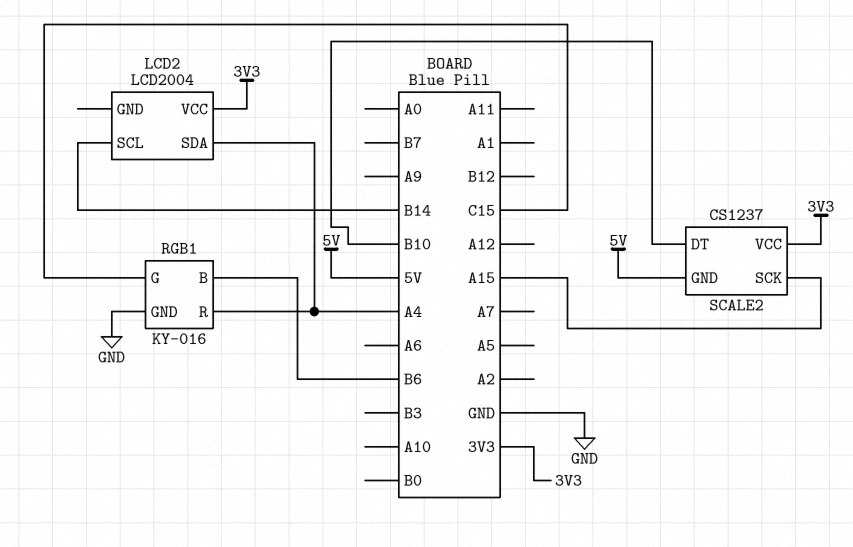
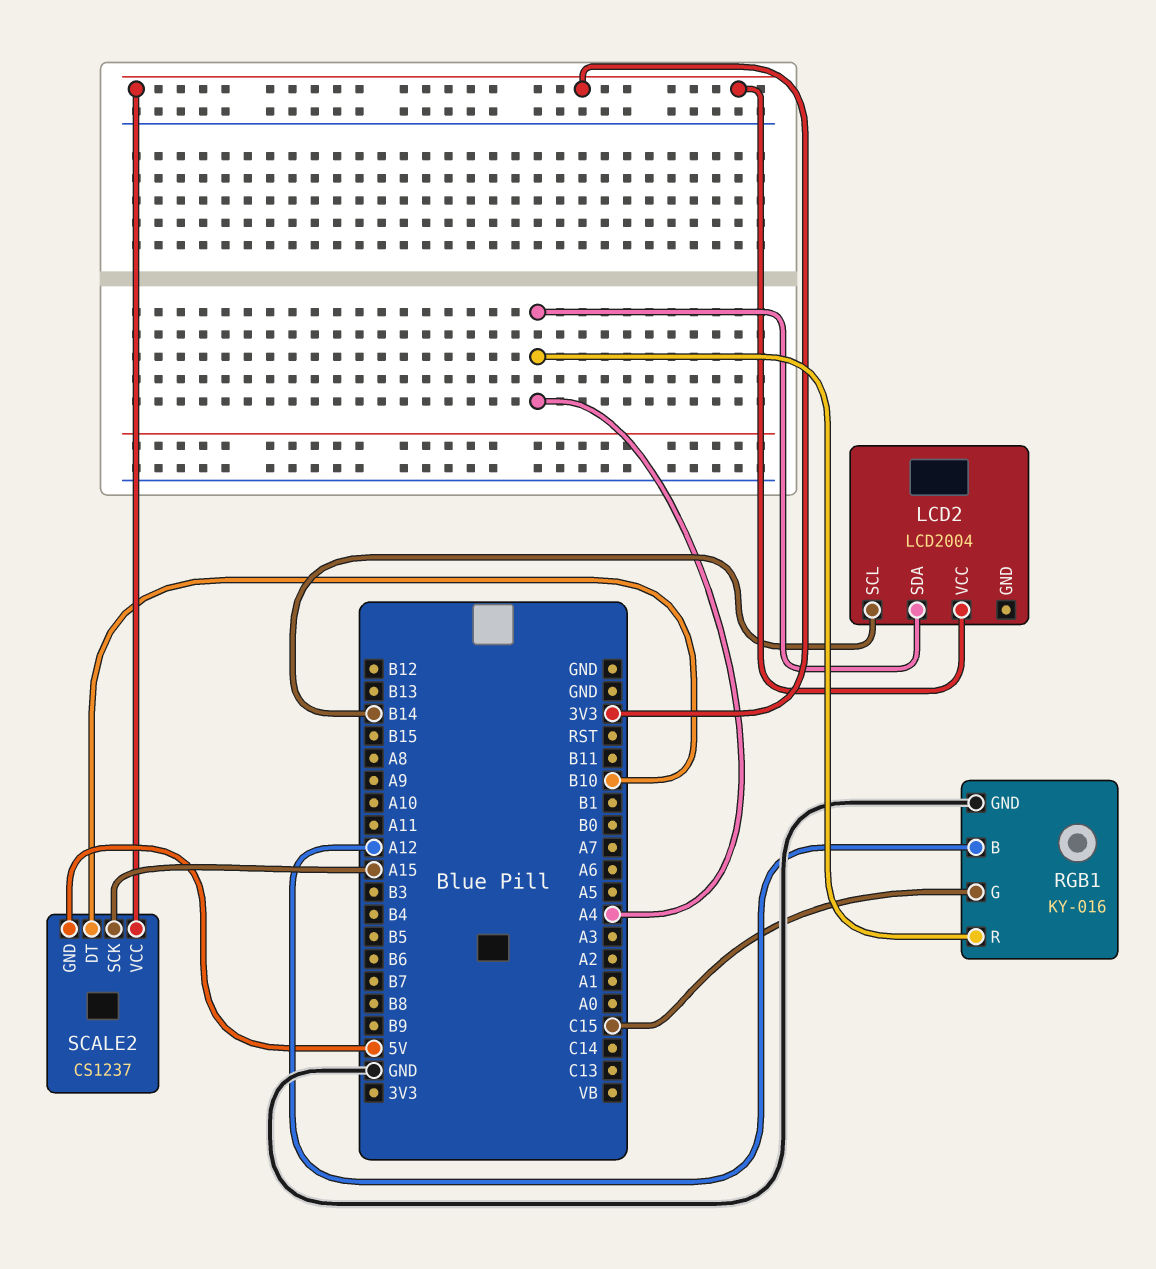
RGB1 pin B: B6 -> A12

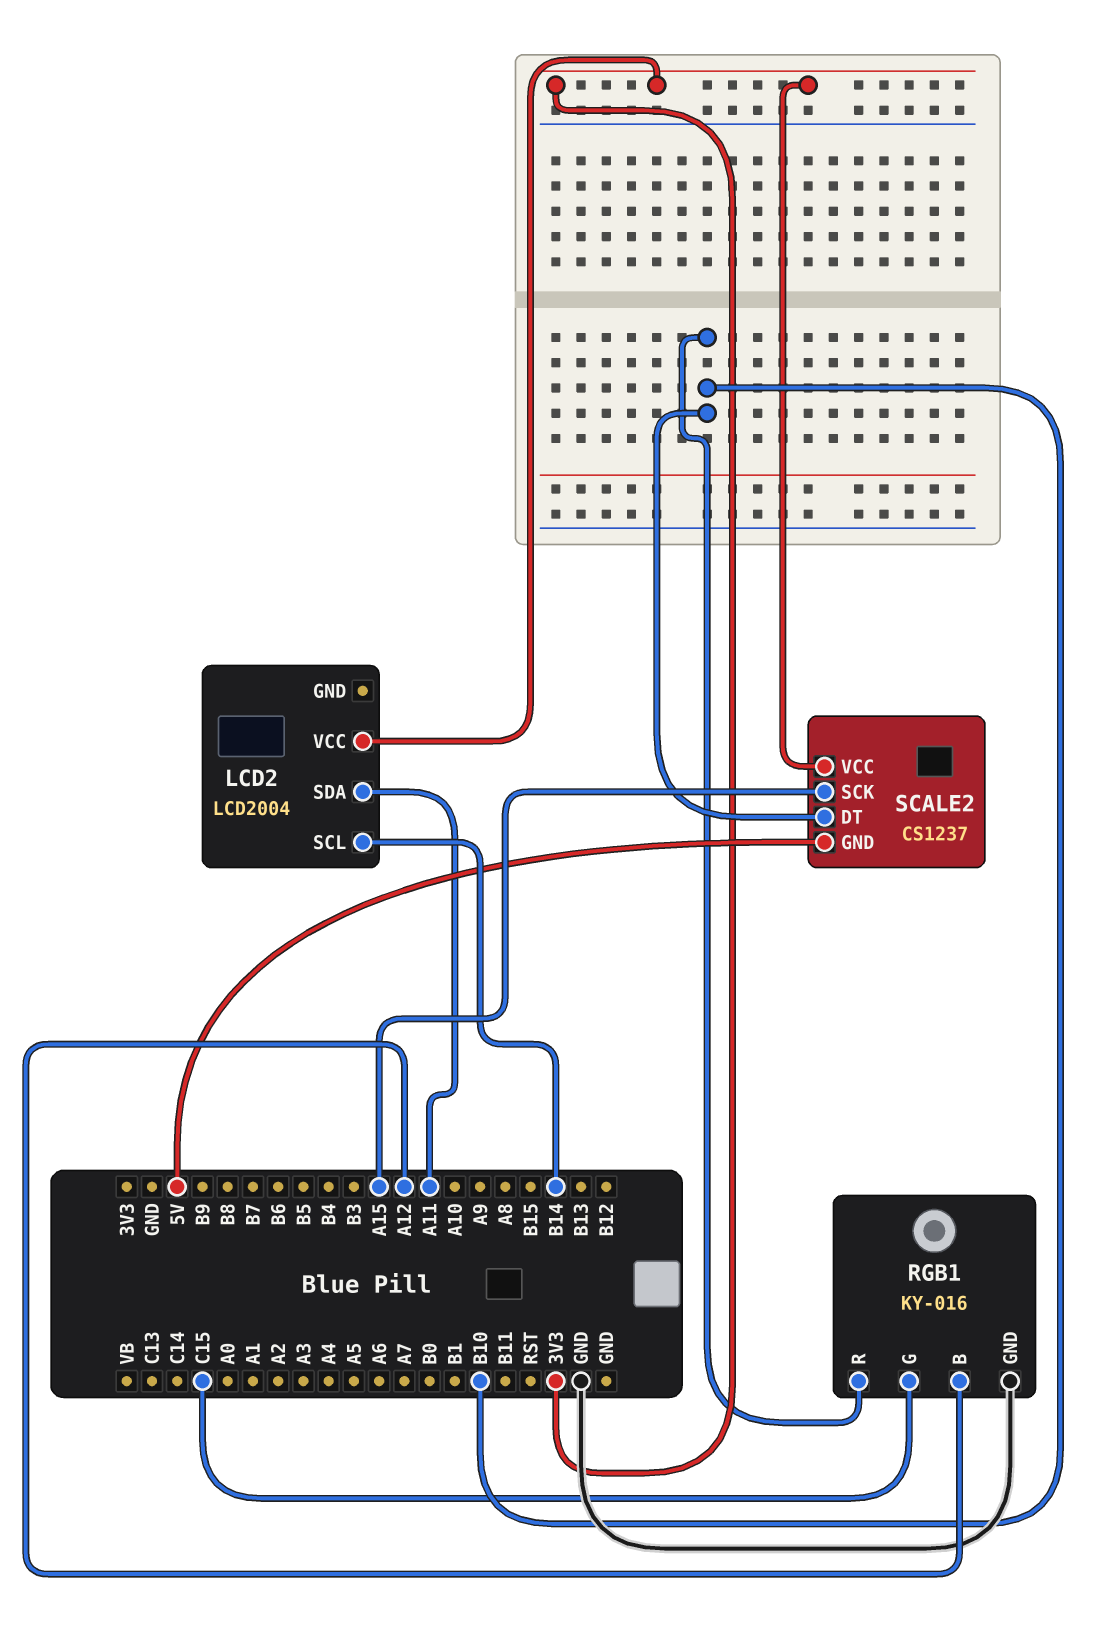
LCD2 pin SDA: A4 -> A11
RGB1 pin R: A4 -> B10

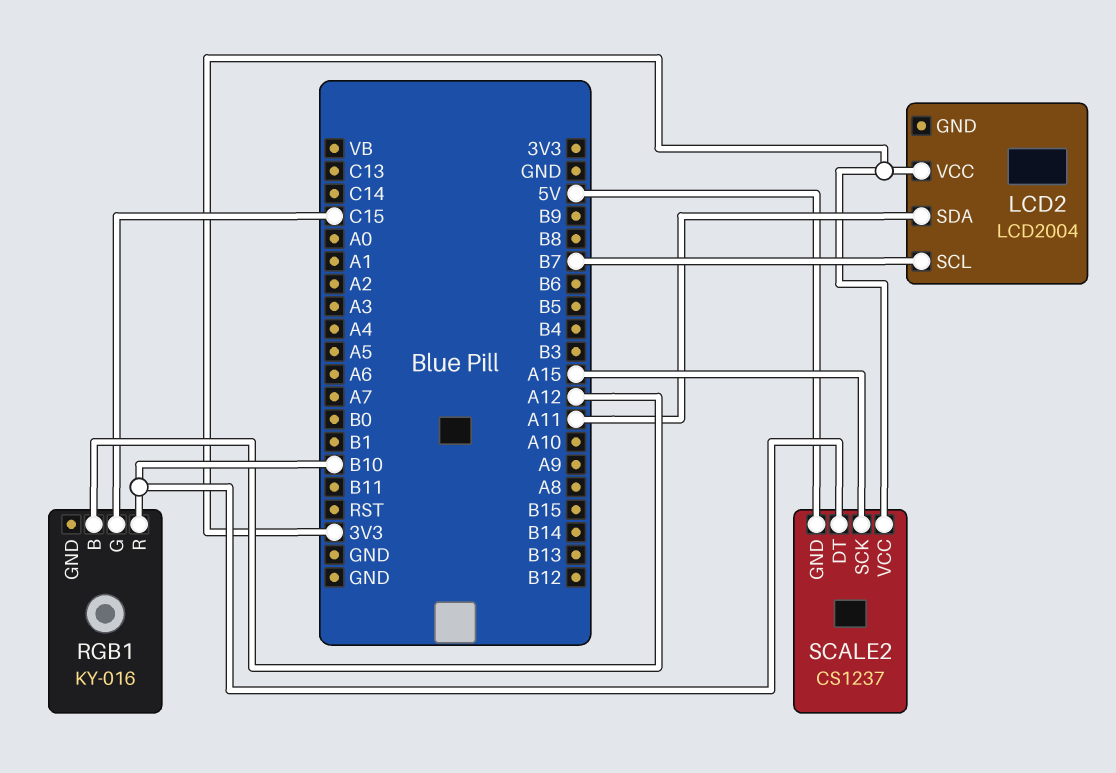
LCD2 pin SCL: B14 -> B7
RGB1 pin GND: GND -> none

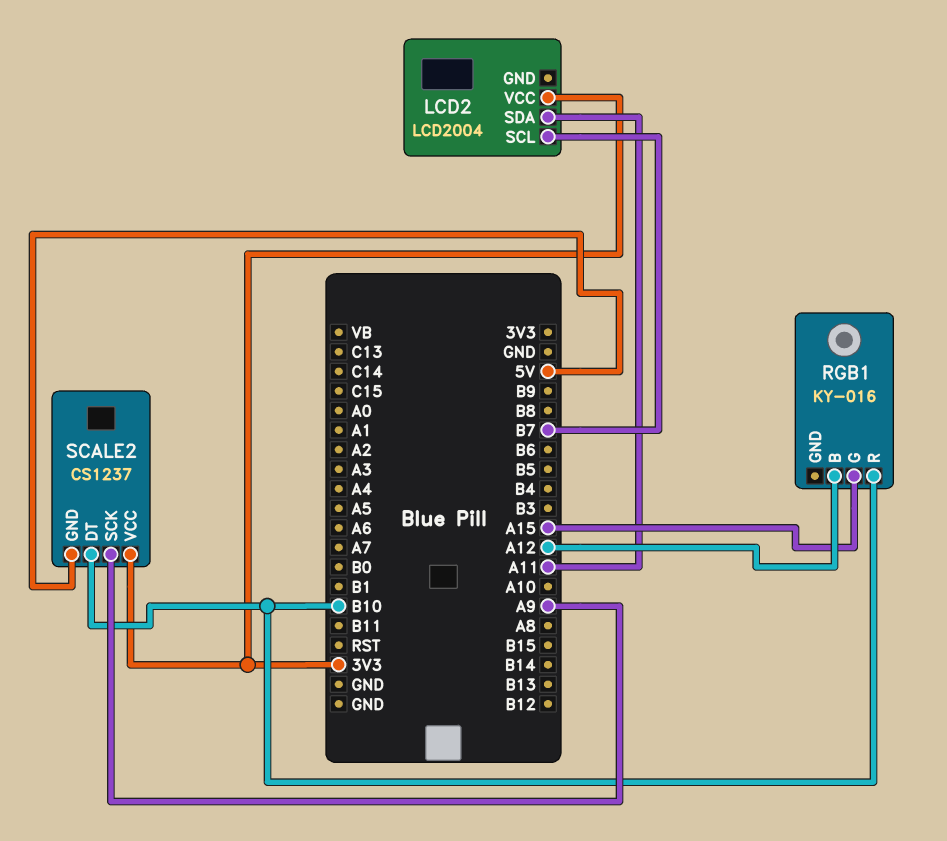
RGB1 pin G: C15 -> A15
SCALE2 pin SCK: A15 -> A9

